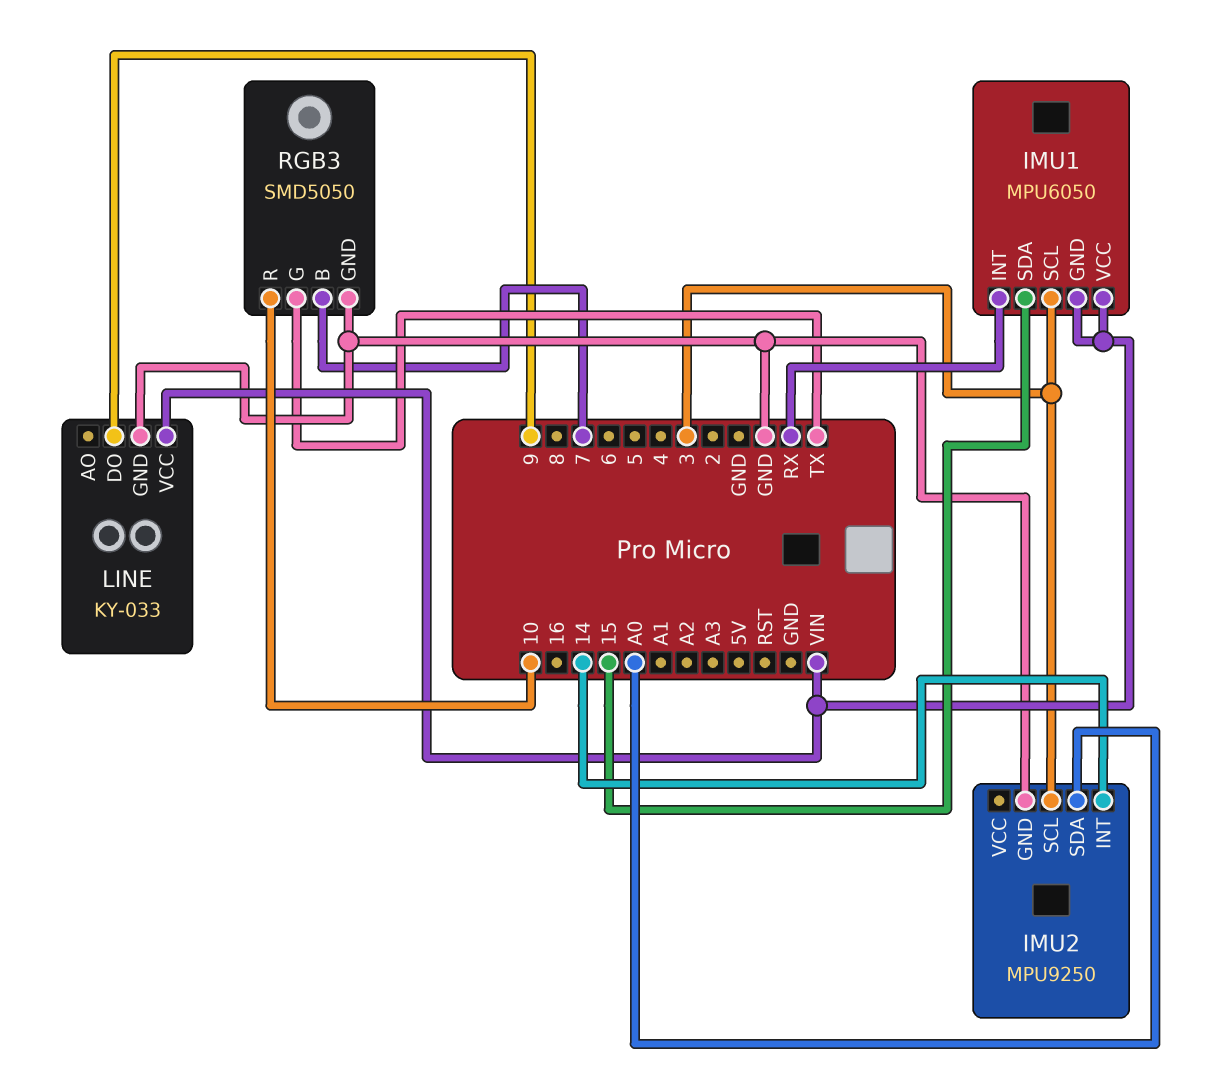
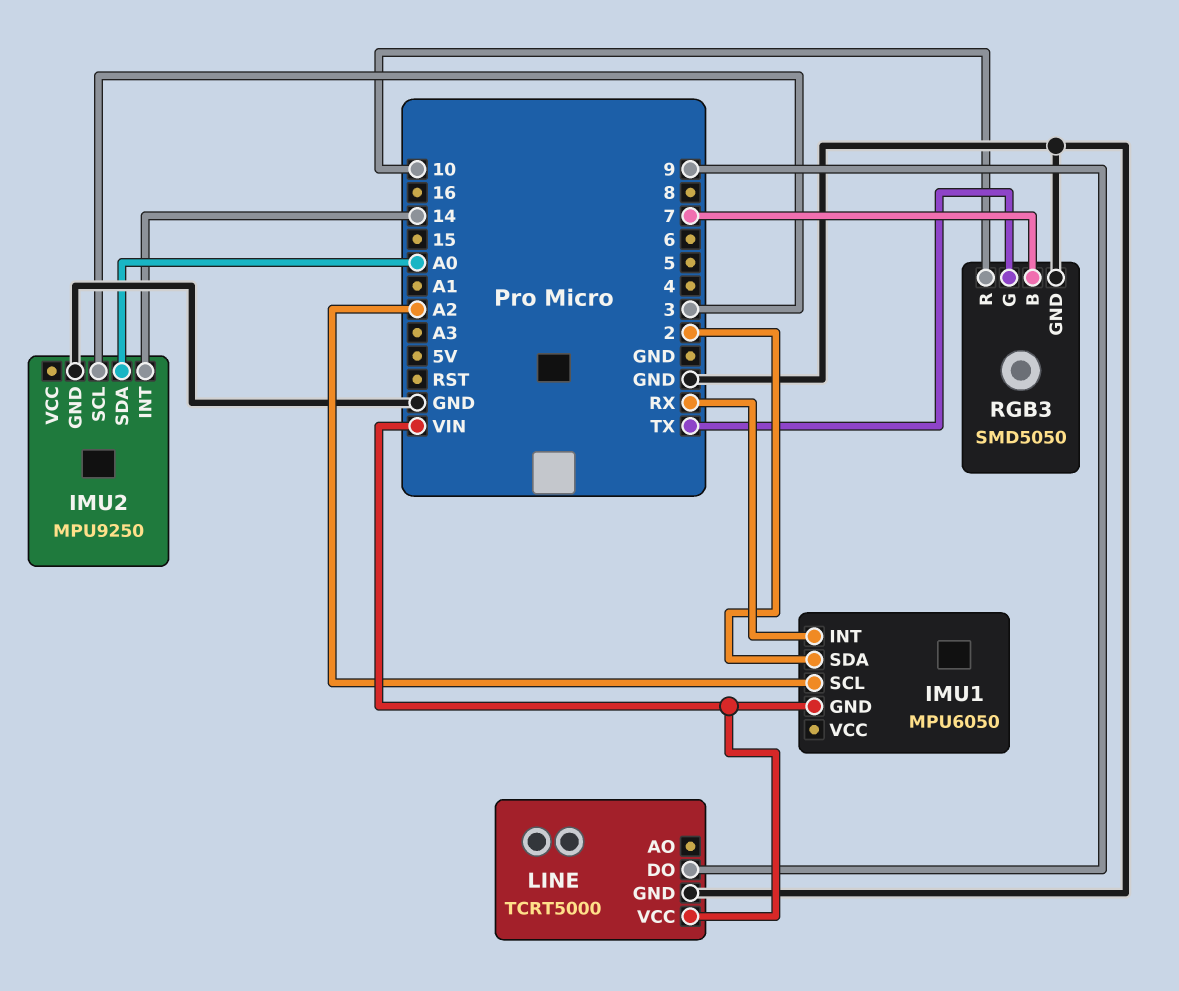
IMU1 pin SCL: 3 -> A2
IMU1 pin SDA: 15 -> 2
IMU1 pin VCC: VIN -> none
LINE: KY-033 -> TCRT5000

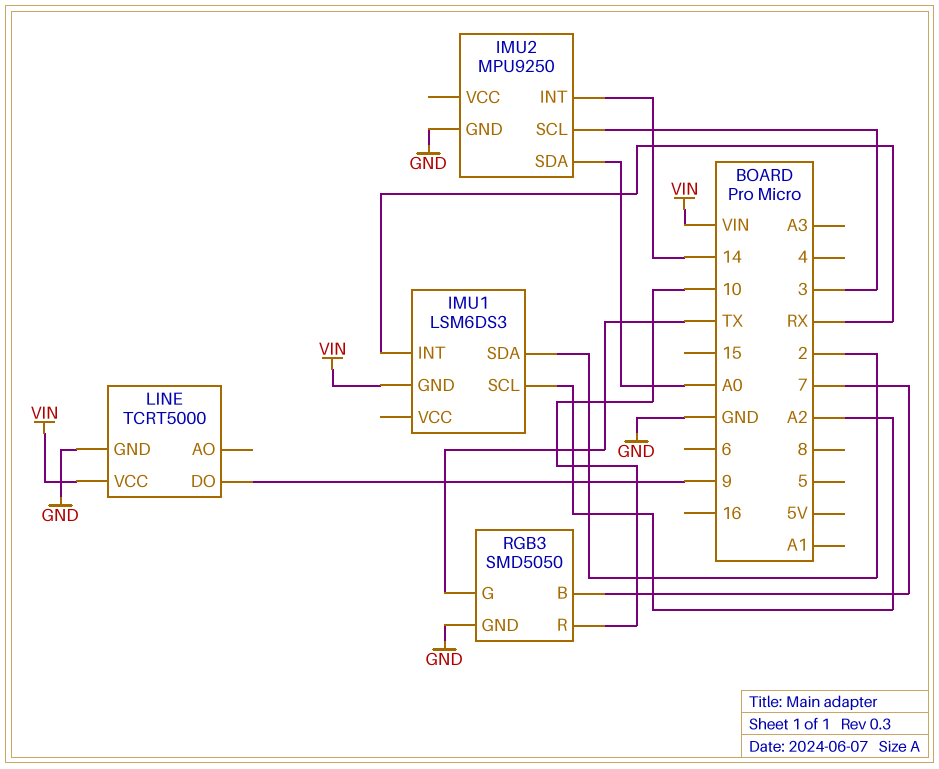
IMU1: MPU6050 -> LSM6DS3

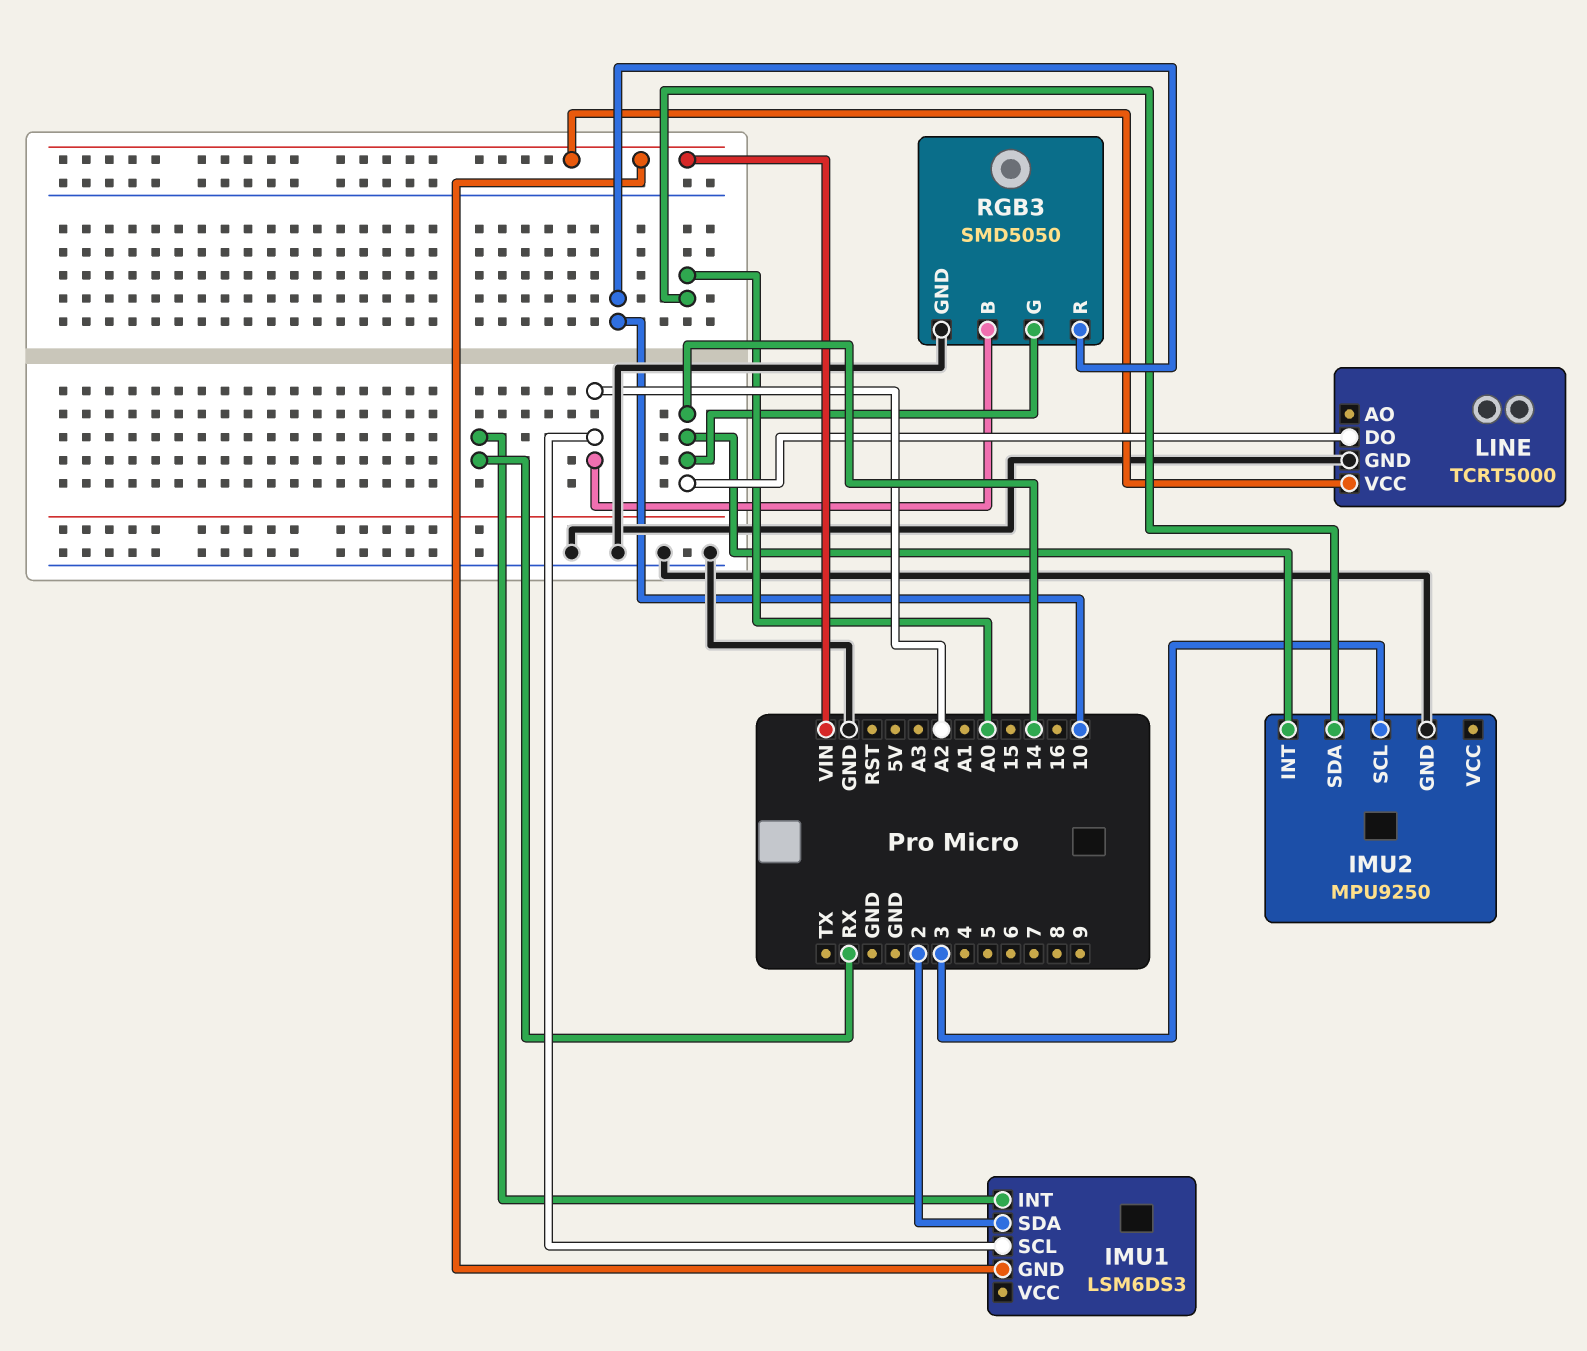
LINE pin DO: 9 -> 14
RGB3 pin B: 7 -> A2
RGB3 pin G: TX -> 14

